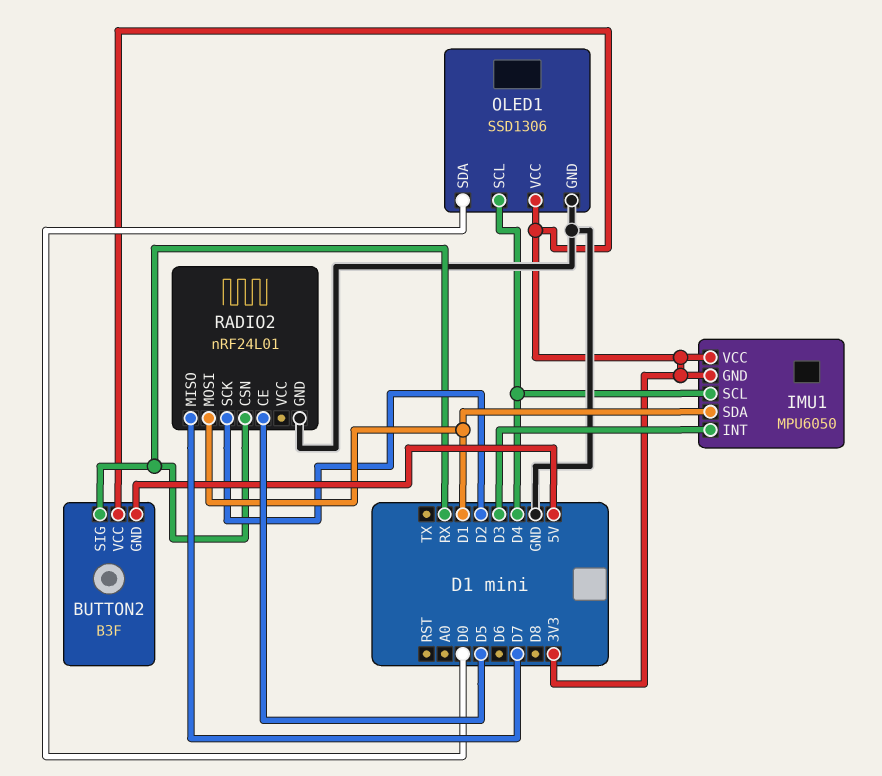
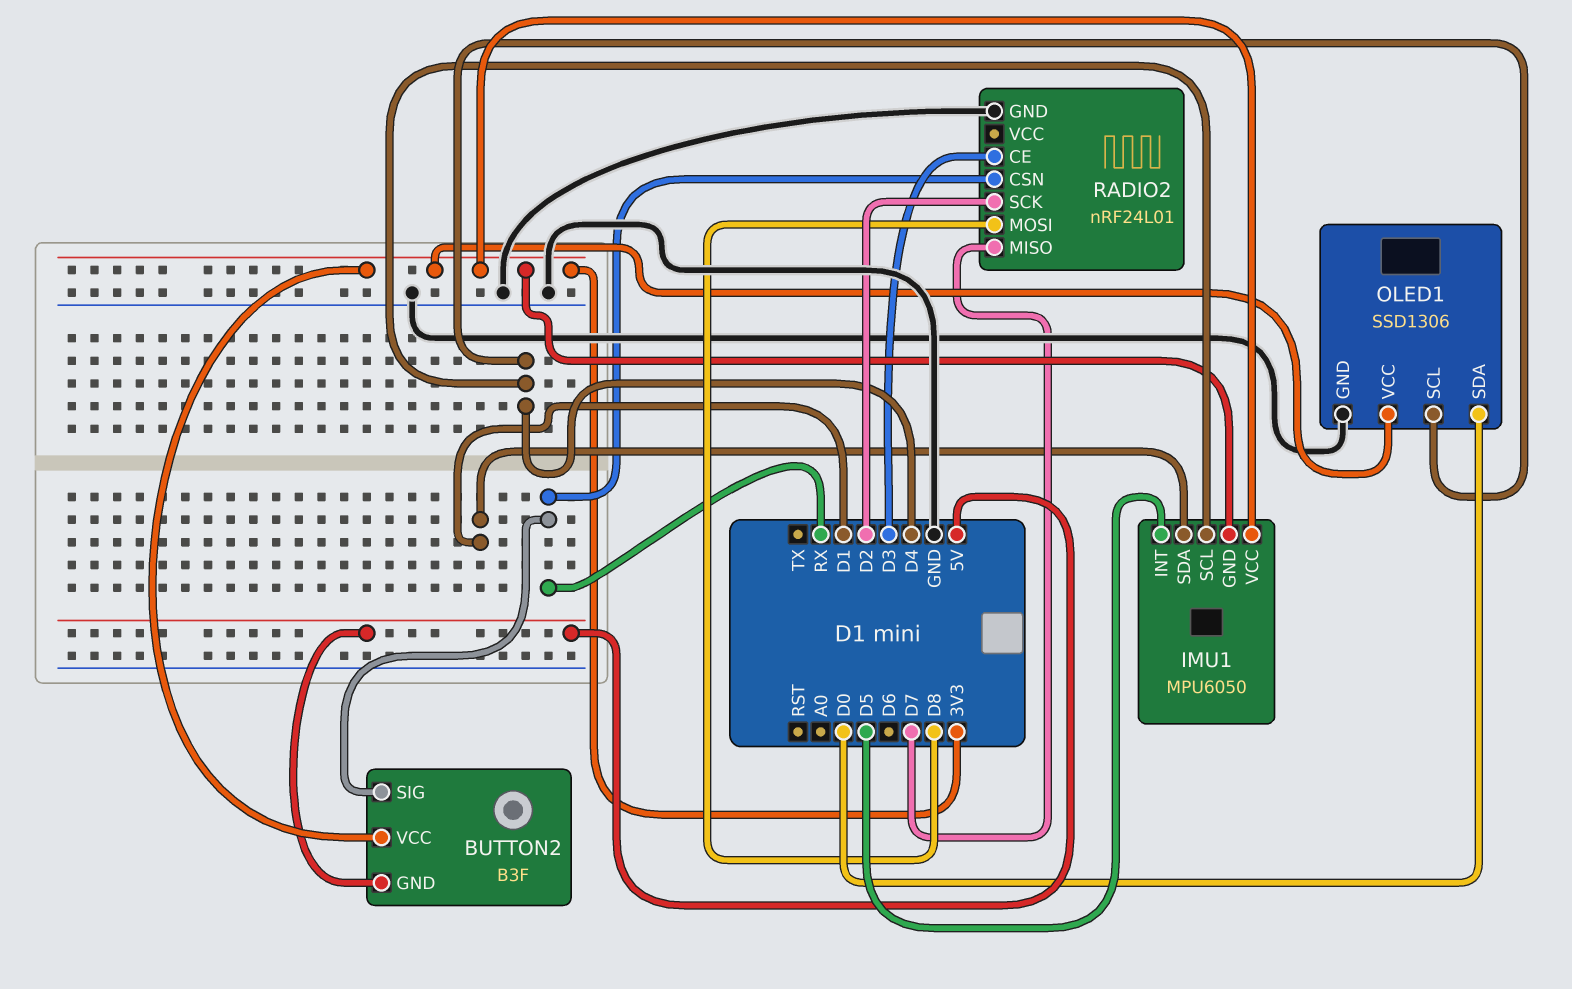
IMU1 pin INT: D3 -> D5
RADIO2 pin CE: D5 -> D3
RADIO2 pin MOSI: D1 -> D8

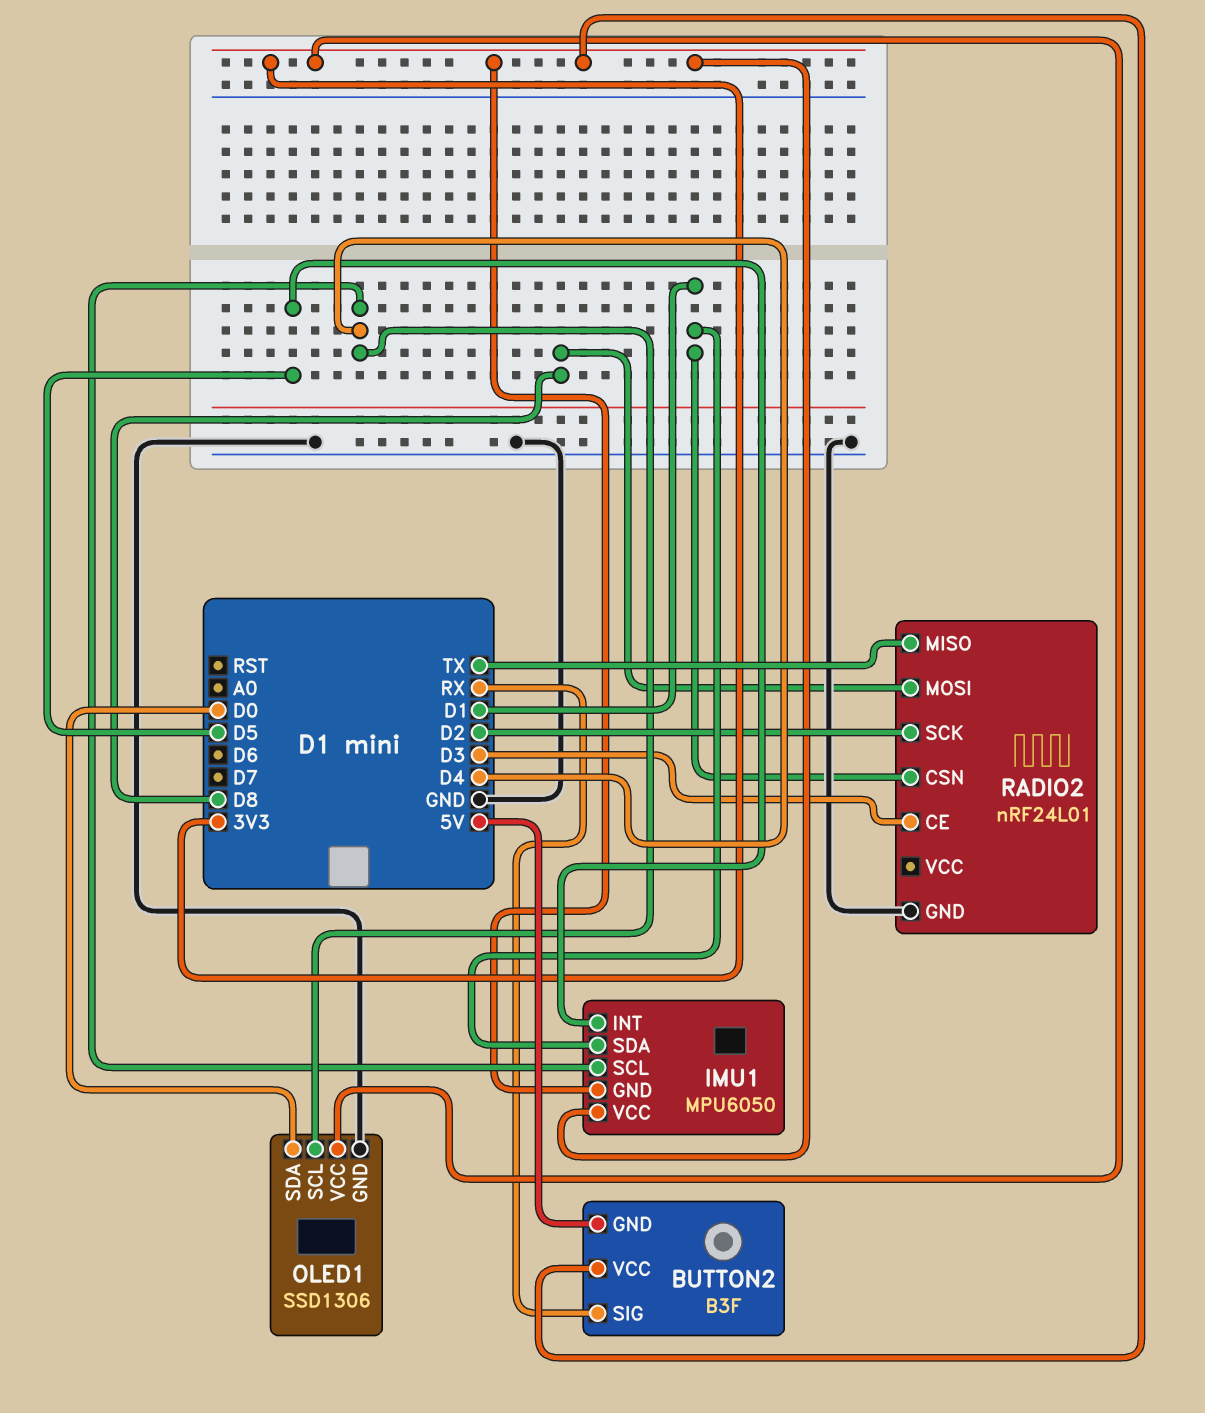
RADIO2 pin CSN: RX -> D1
RADIO2 pin MISO: D7 -> TX

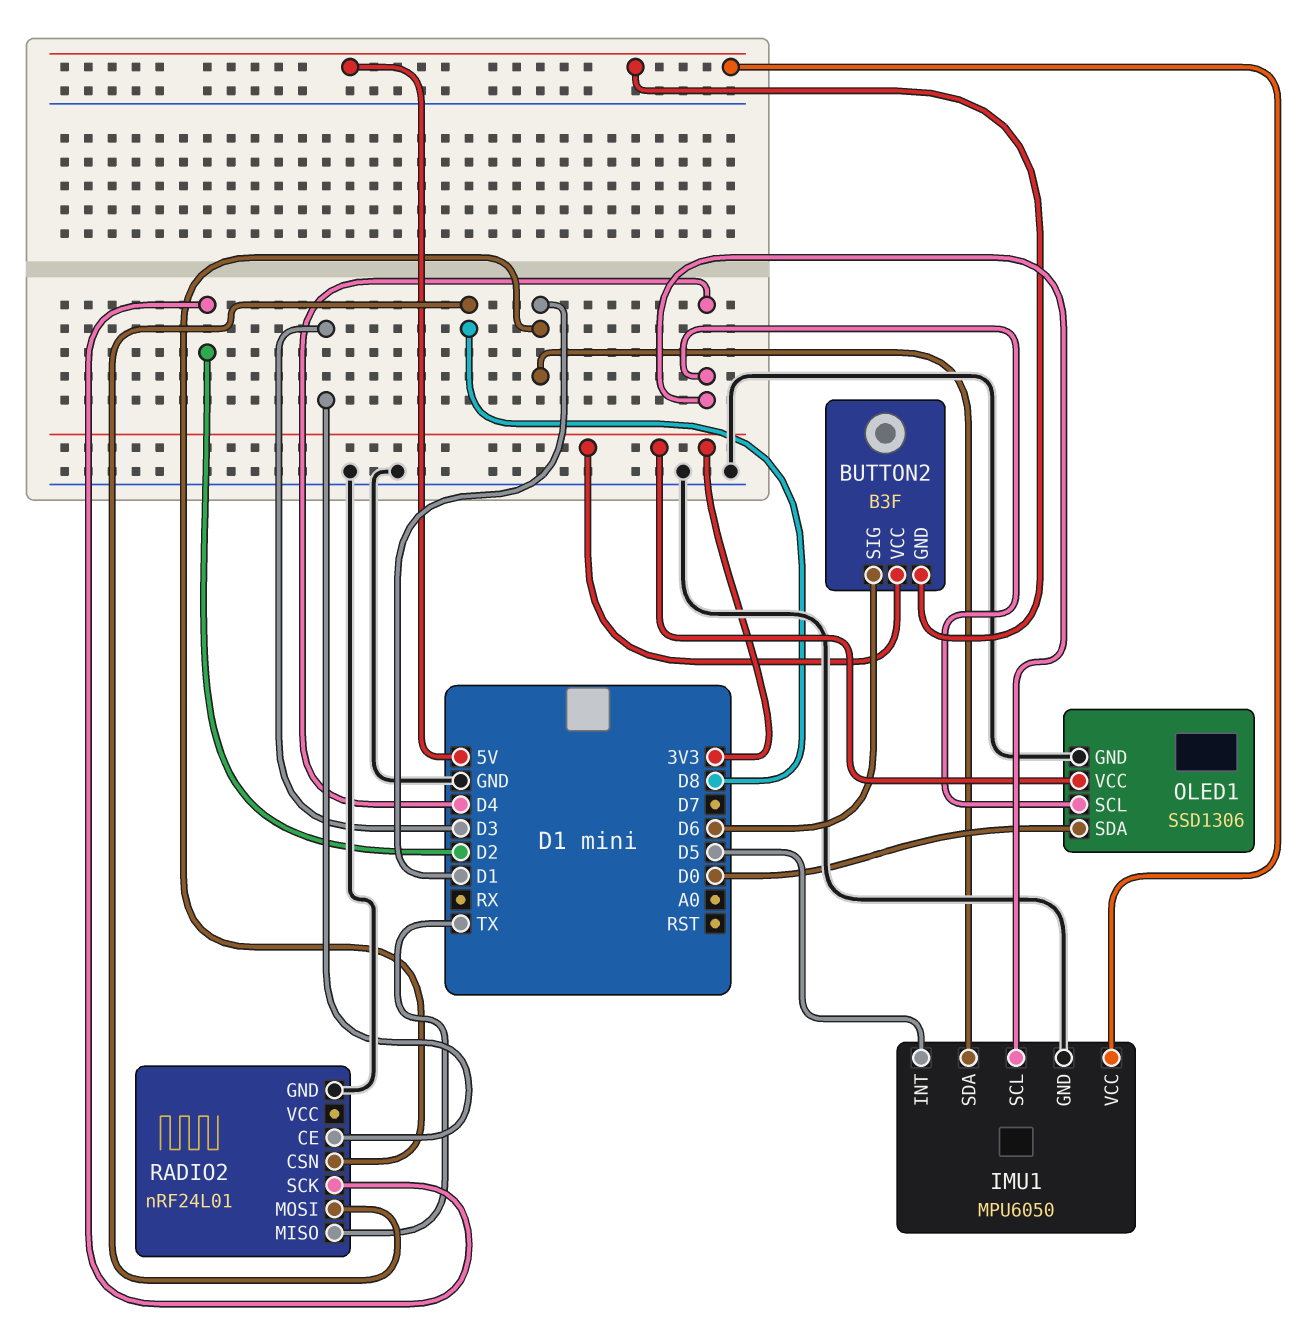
BUTTON2 pin SIG: RX -> D6
IMU1 pin GND: 3V3 -> GND
IMU1 pin VCC: 3V3 -> 5V

